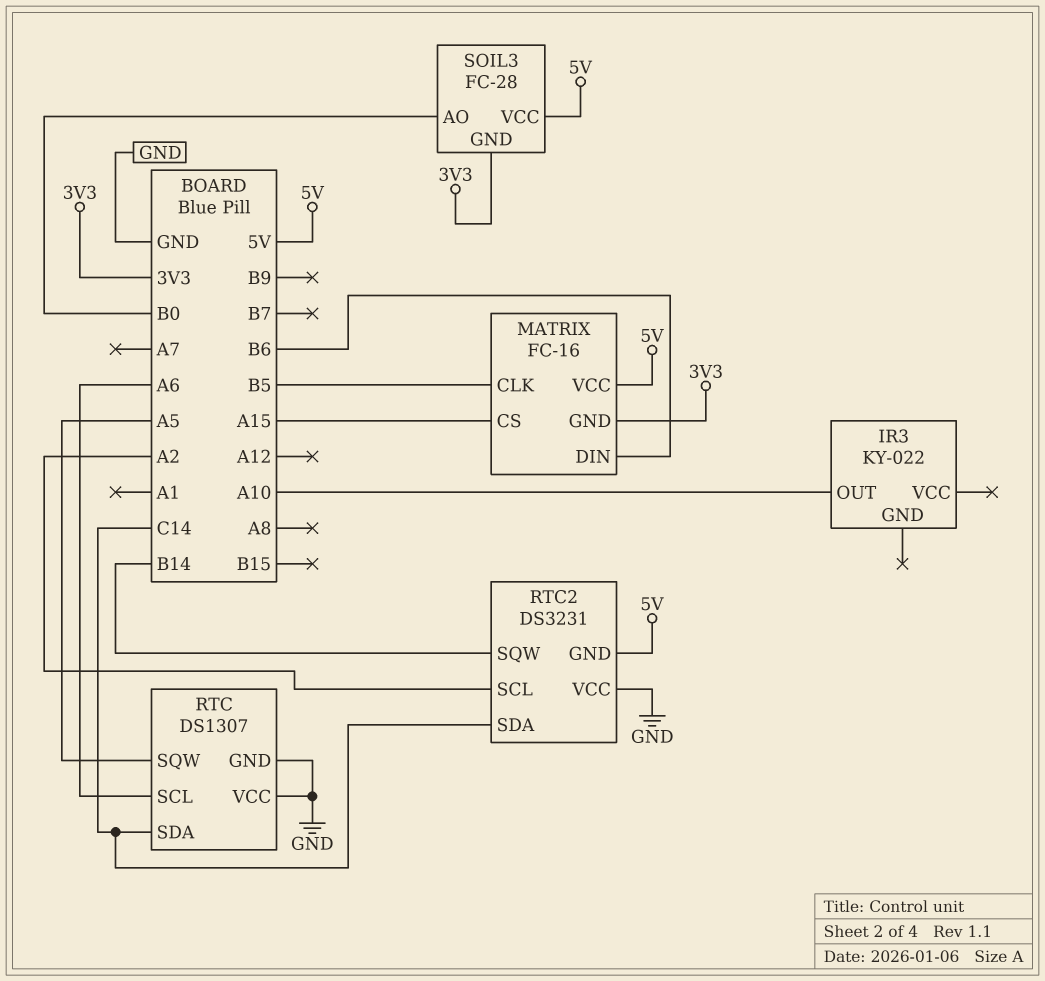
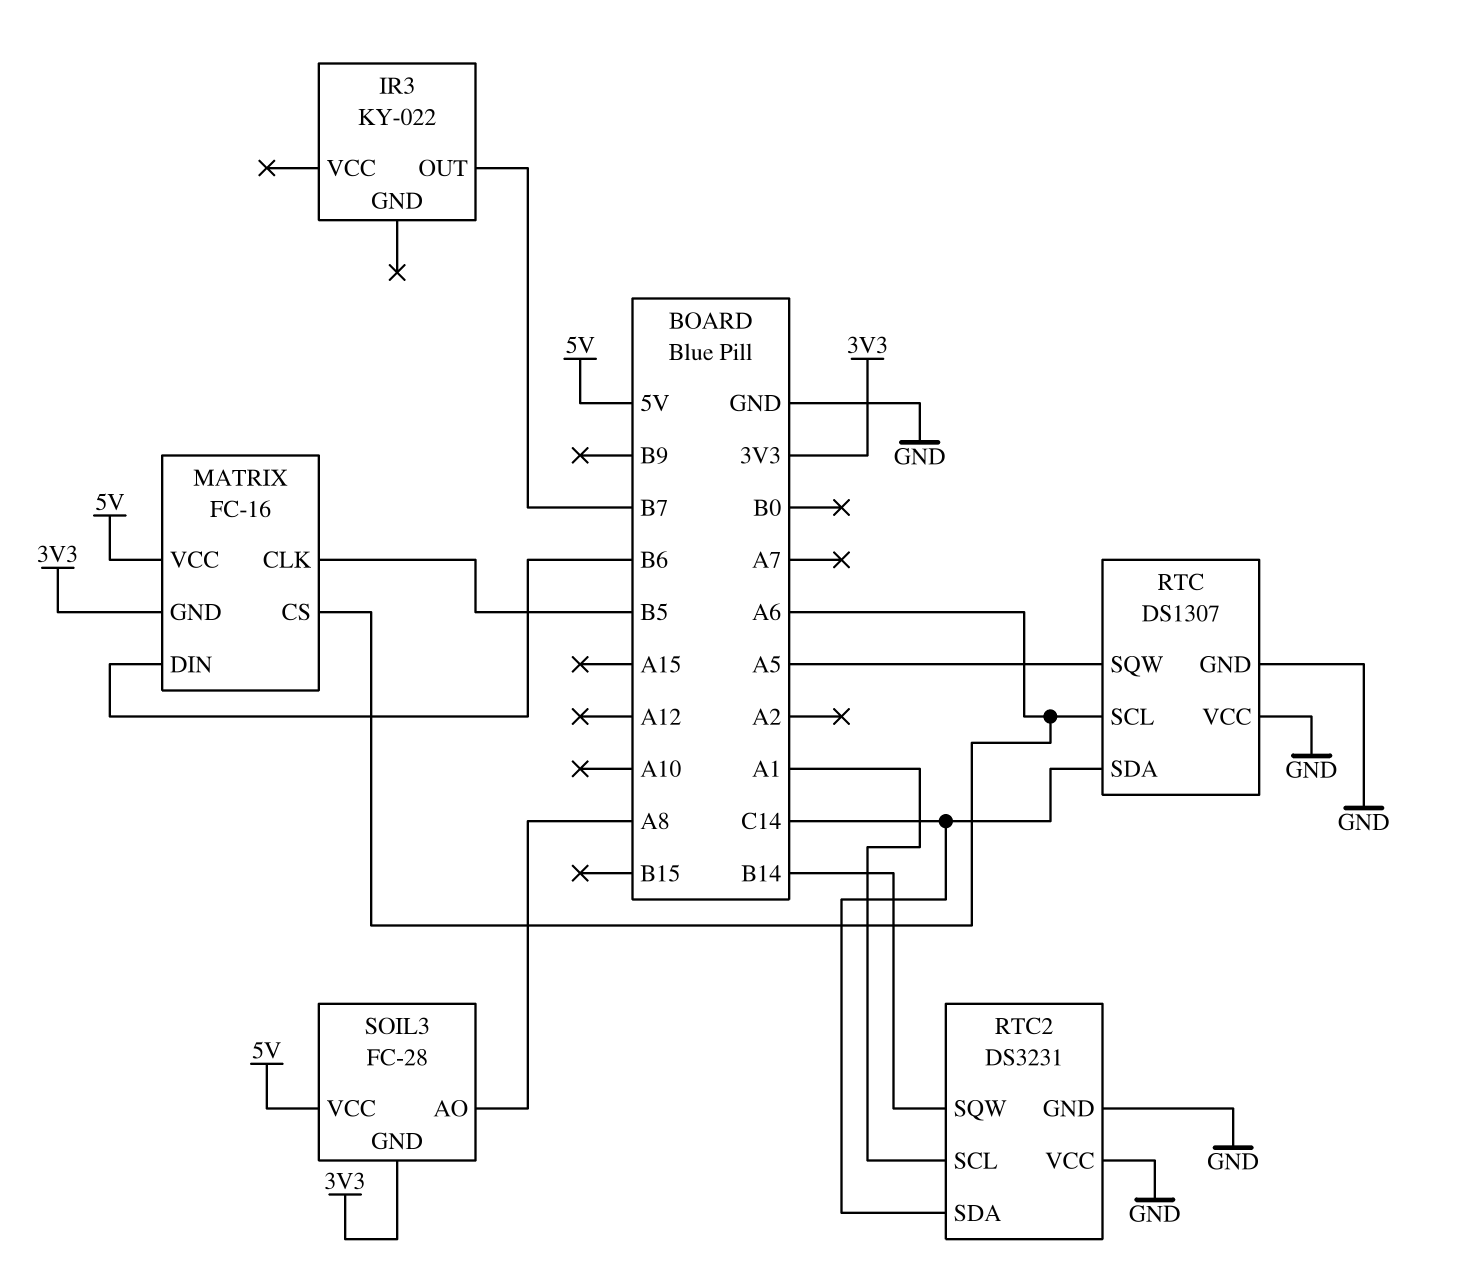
IR3 pin OUT: A10 -> B7
MATRIX pin CS: A15 -> A6
RTC2 pin GND: 5V -> GND
RTC2 pin SCL: A2 -> A1
SOIL3 pin AO: B0 -> A8

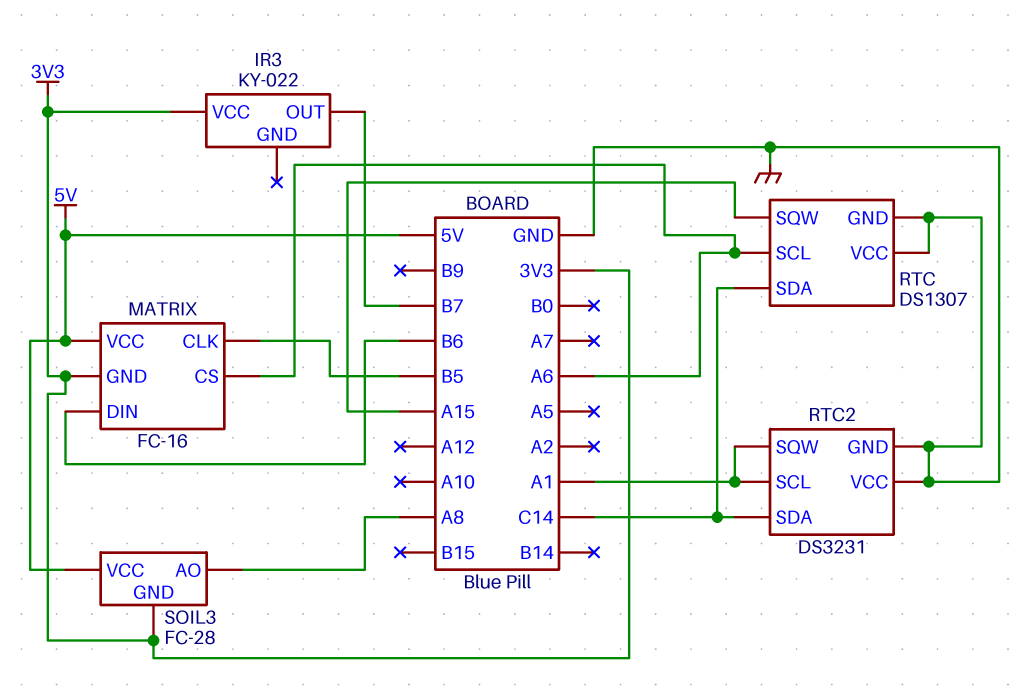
IR3 pin VCC: none -> 3V3
RTC pin SQW: A5 -> A15
RTC2 pin SQW: B14 -> A1

